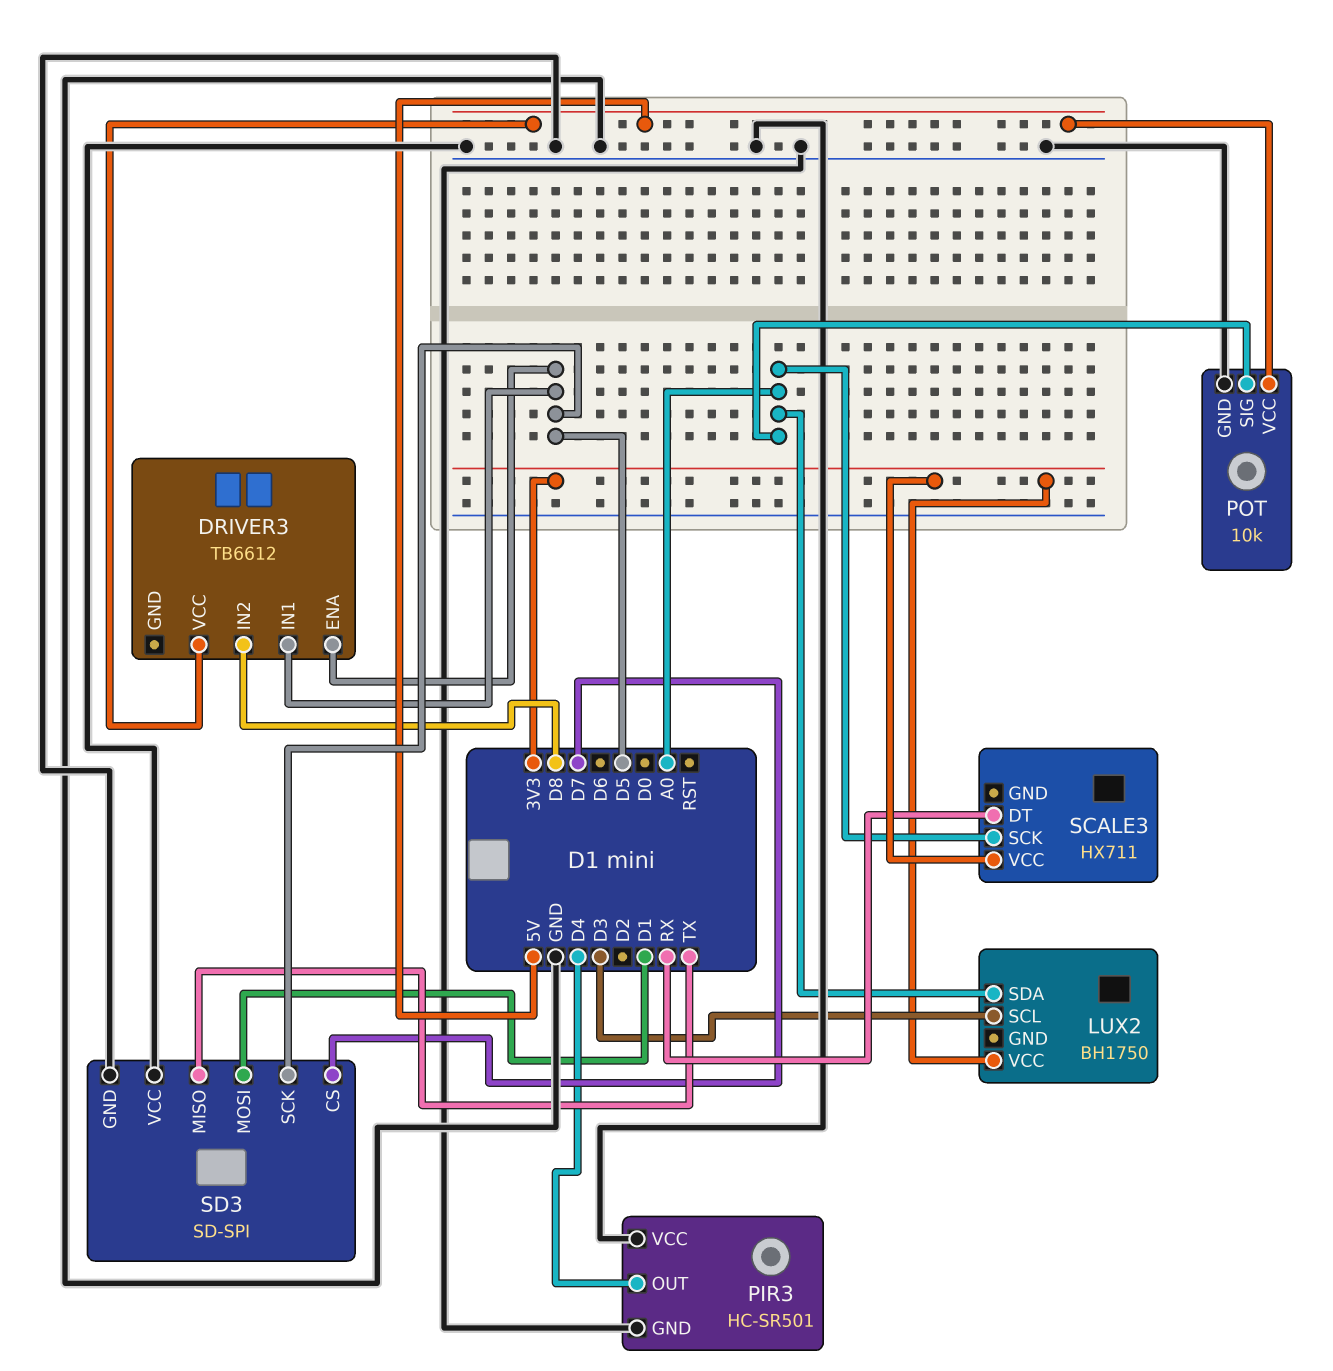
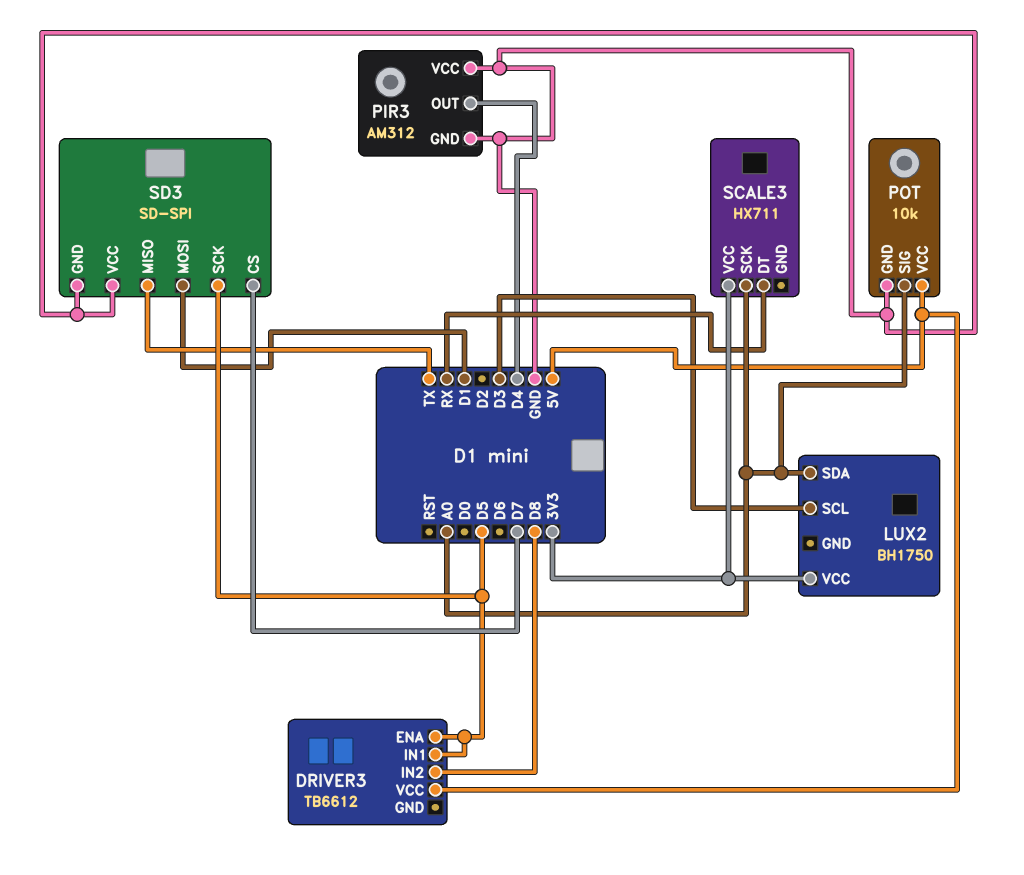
PIR3: HC-SR501 -> AM312

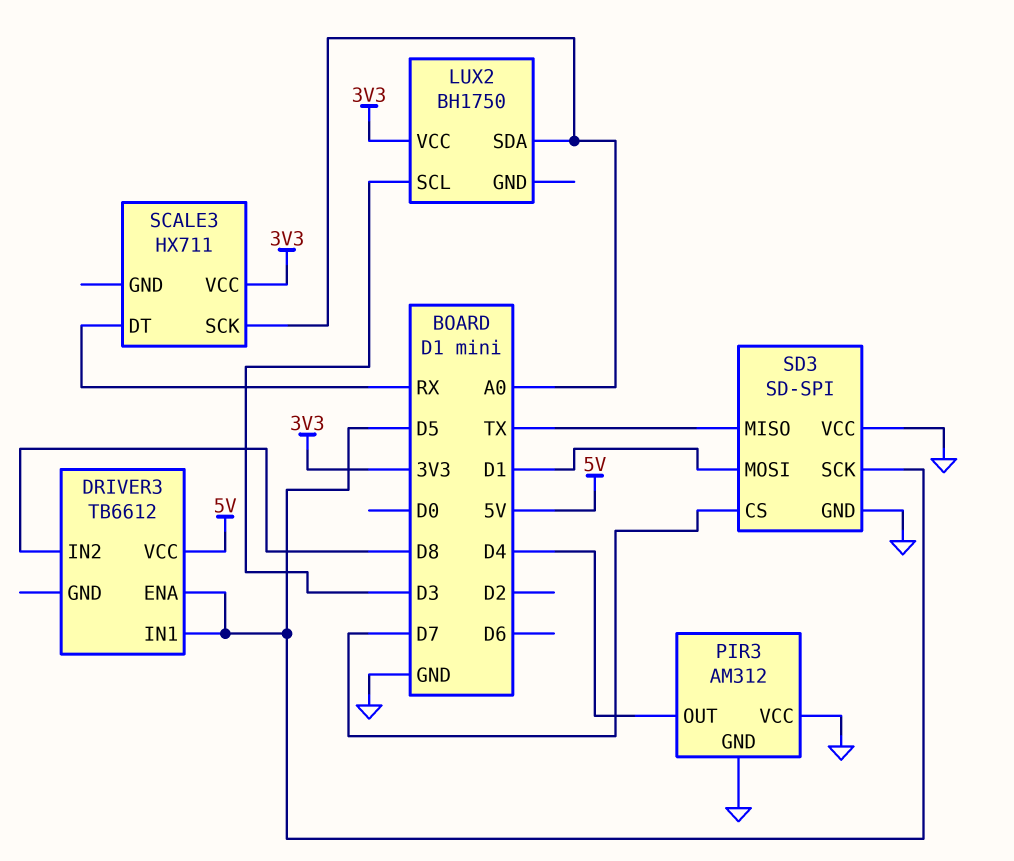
POT: 10k -> none
POT pin GND: GND -> none
POT pin SIG: A0 -> none
POT pin VCC: 5V -> none

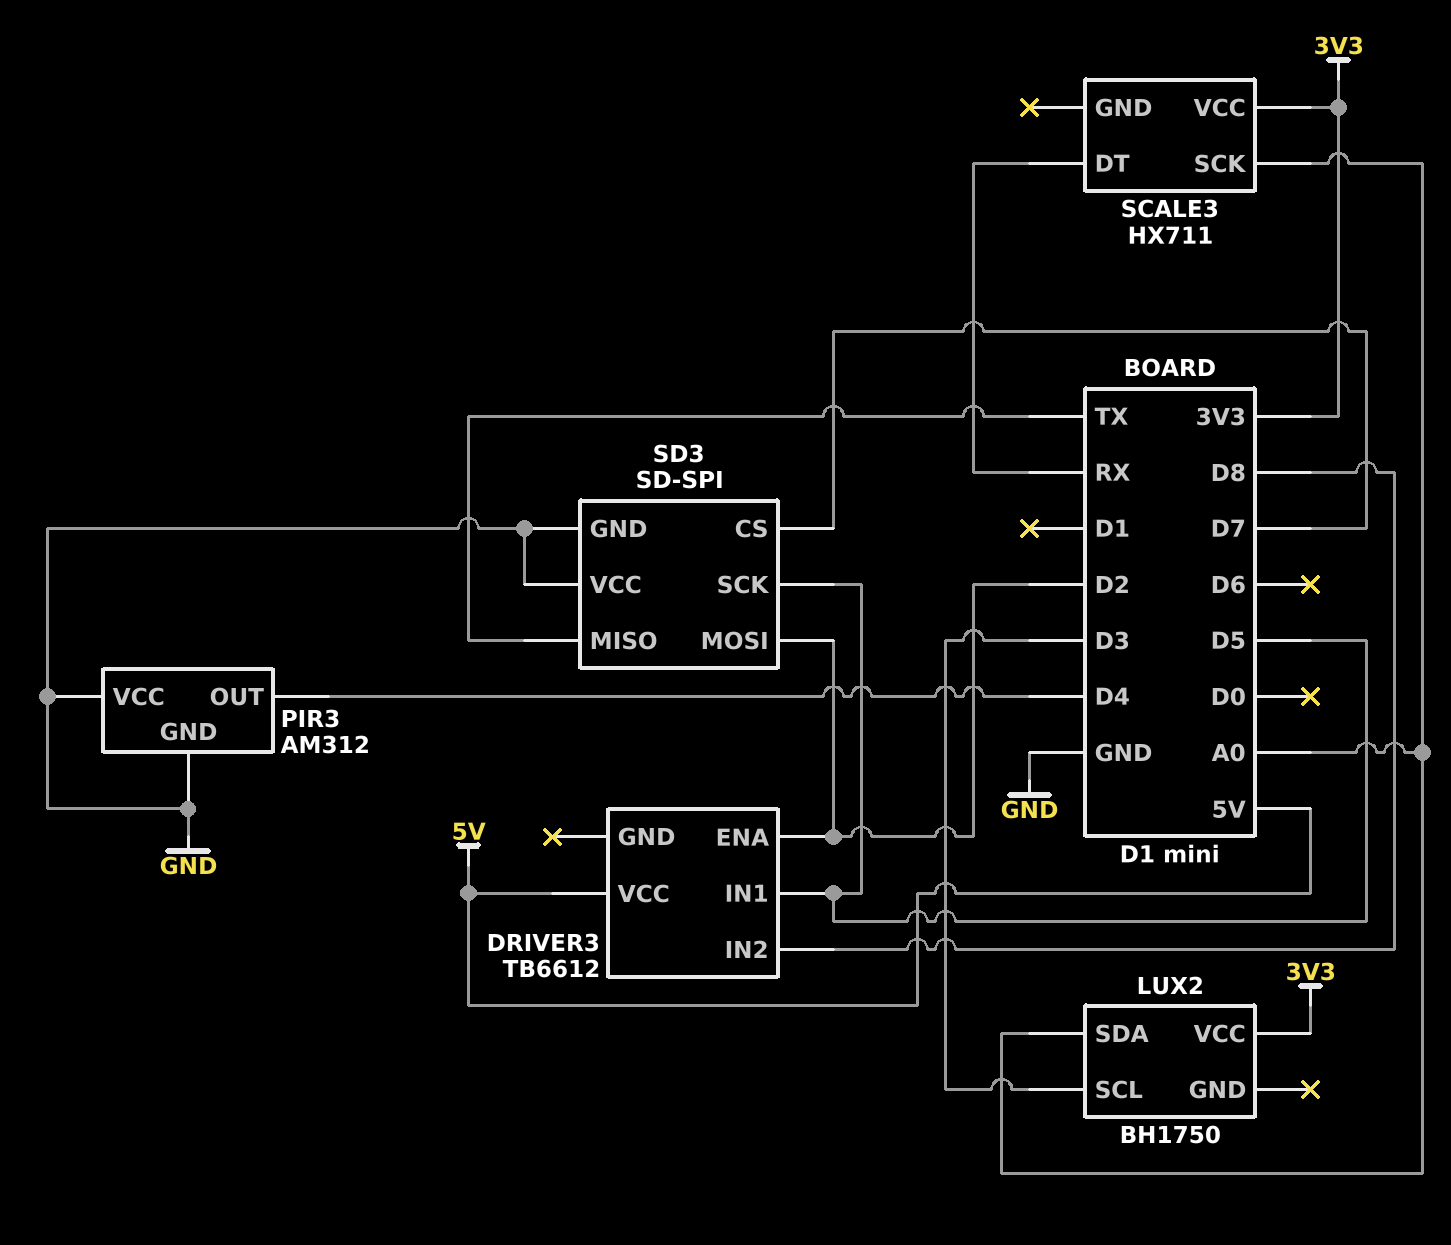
DRIVER3 pin ENA: D5 -> D2
SD3 pin MOSI: D1 -> D2

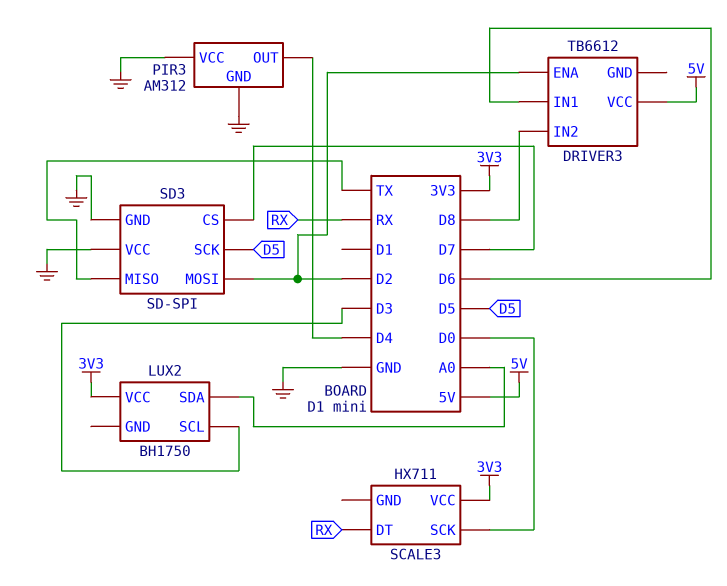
DRIVER3 pin IN1: D5 -> D6
SCALE3 pin SCK: A0 -> D0

